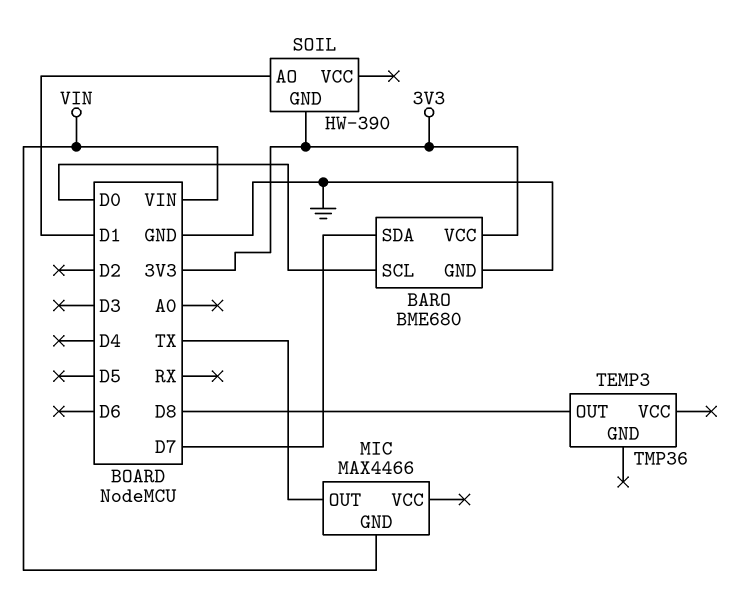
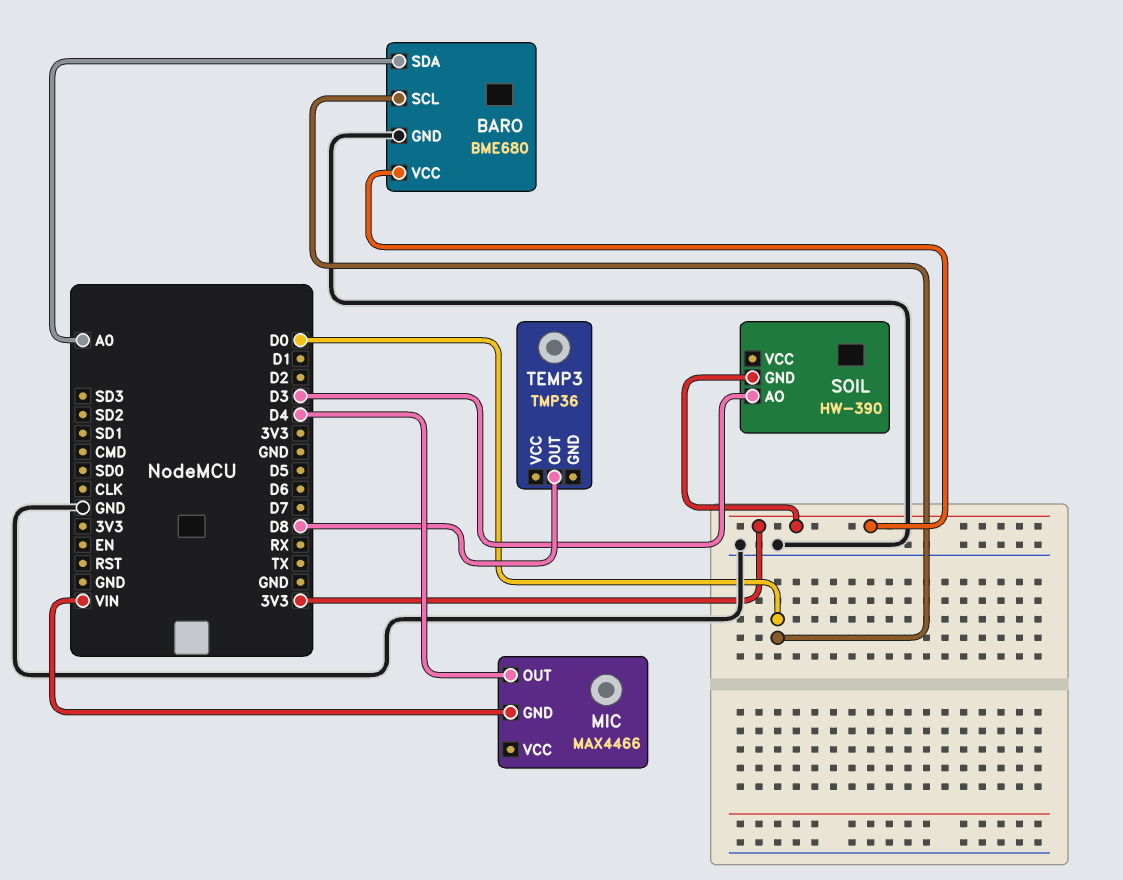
BARO pin SDA: D7 -> A0
MIC pin OUT: TX -> D4
SOIL pin AO: D1 -> D3

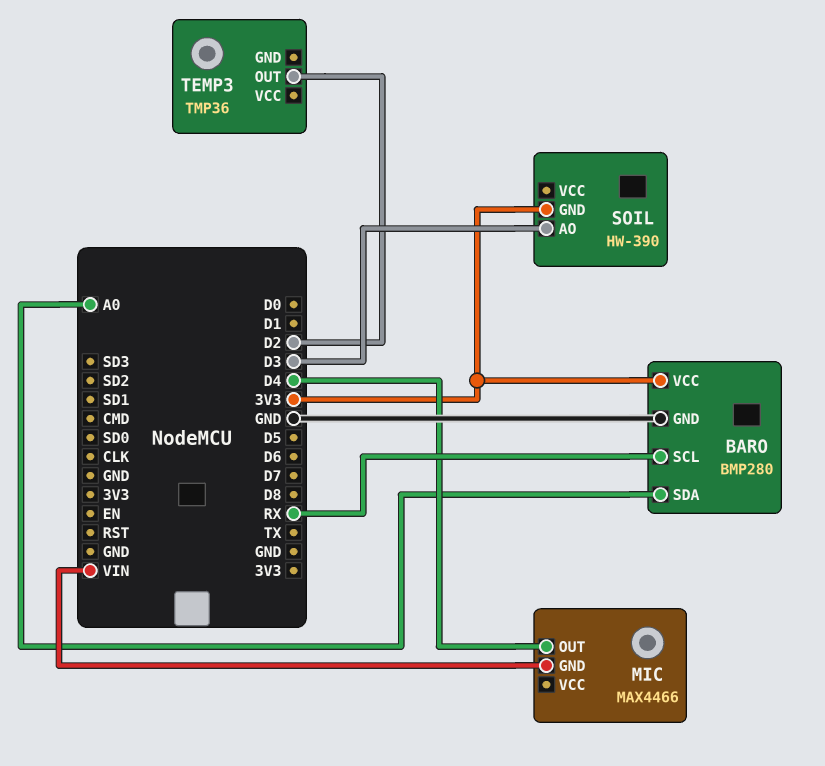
BARO: BME680 -> BMP280
BARO pin SCL: D0 -> RX
TEMP3 pin OUT: D8 -> D2

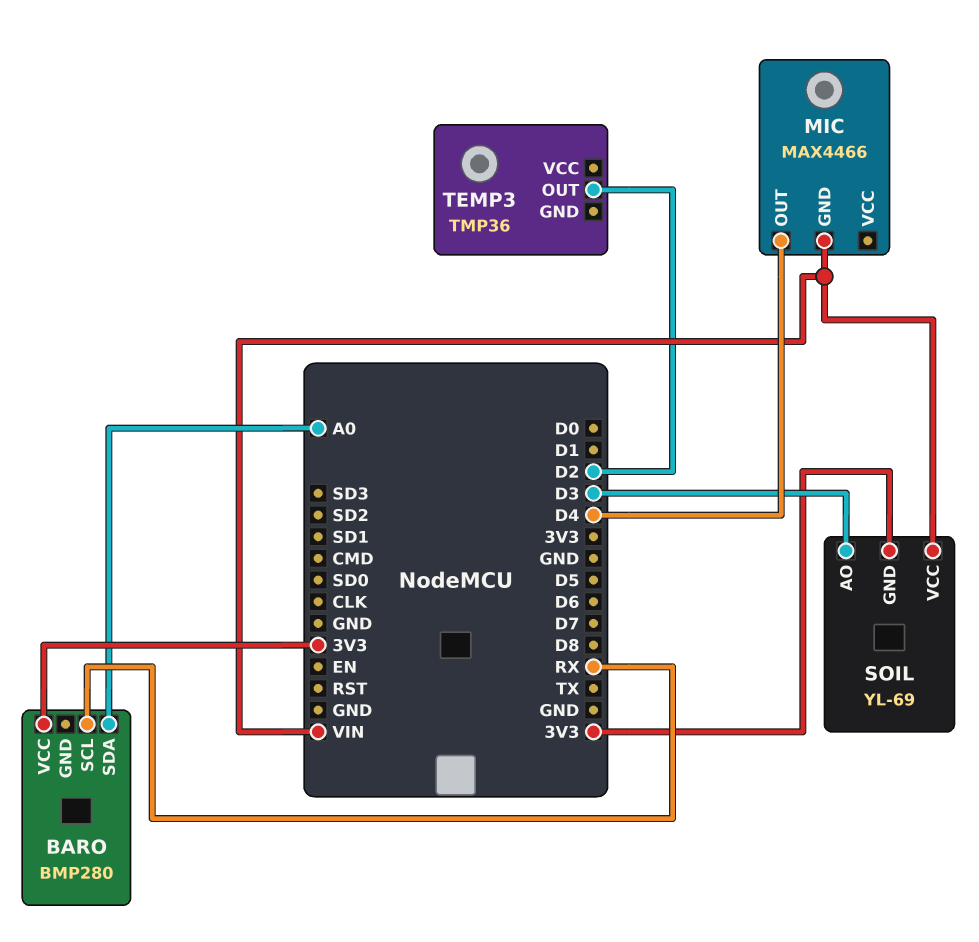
BARO pin GND: GND -> none
SOIL: HW-390 -> YL-69
SOIL pin VCC: none -> VIN

